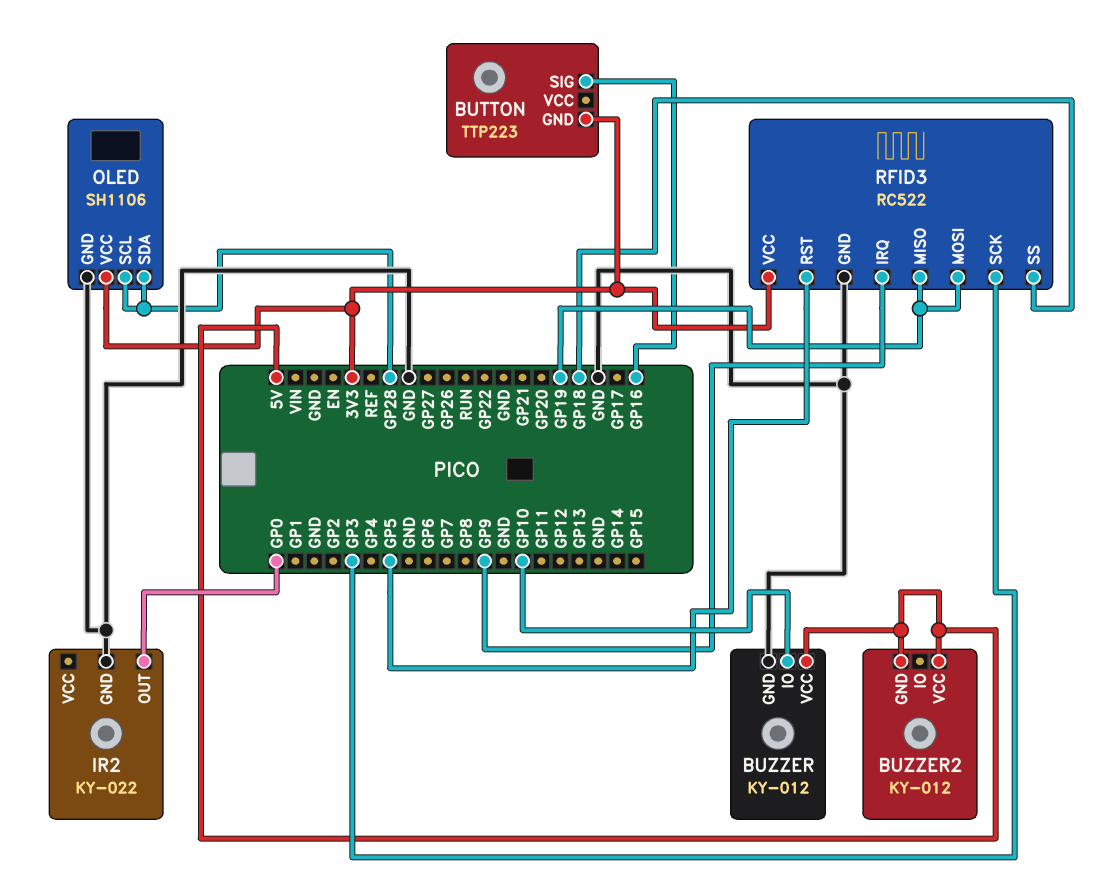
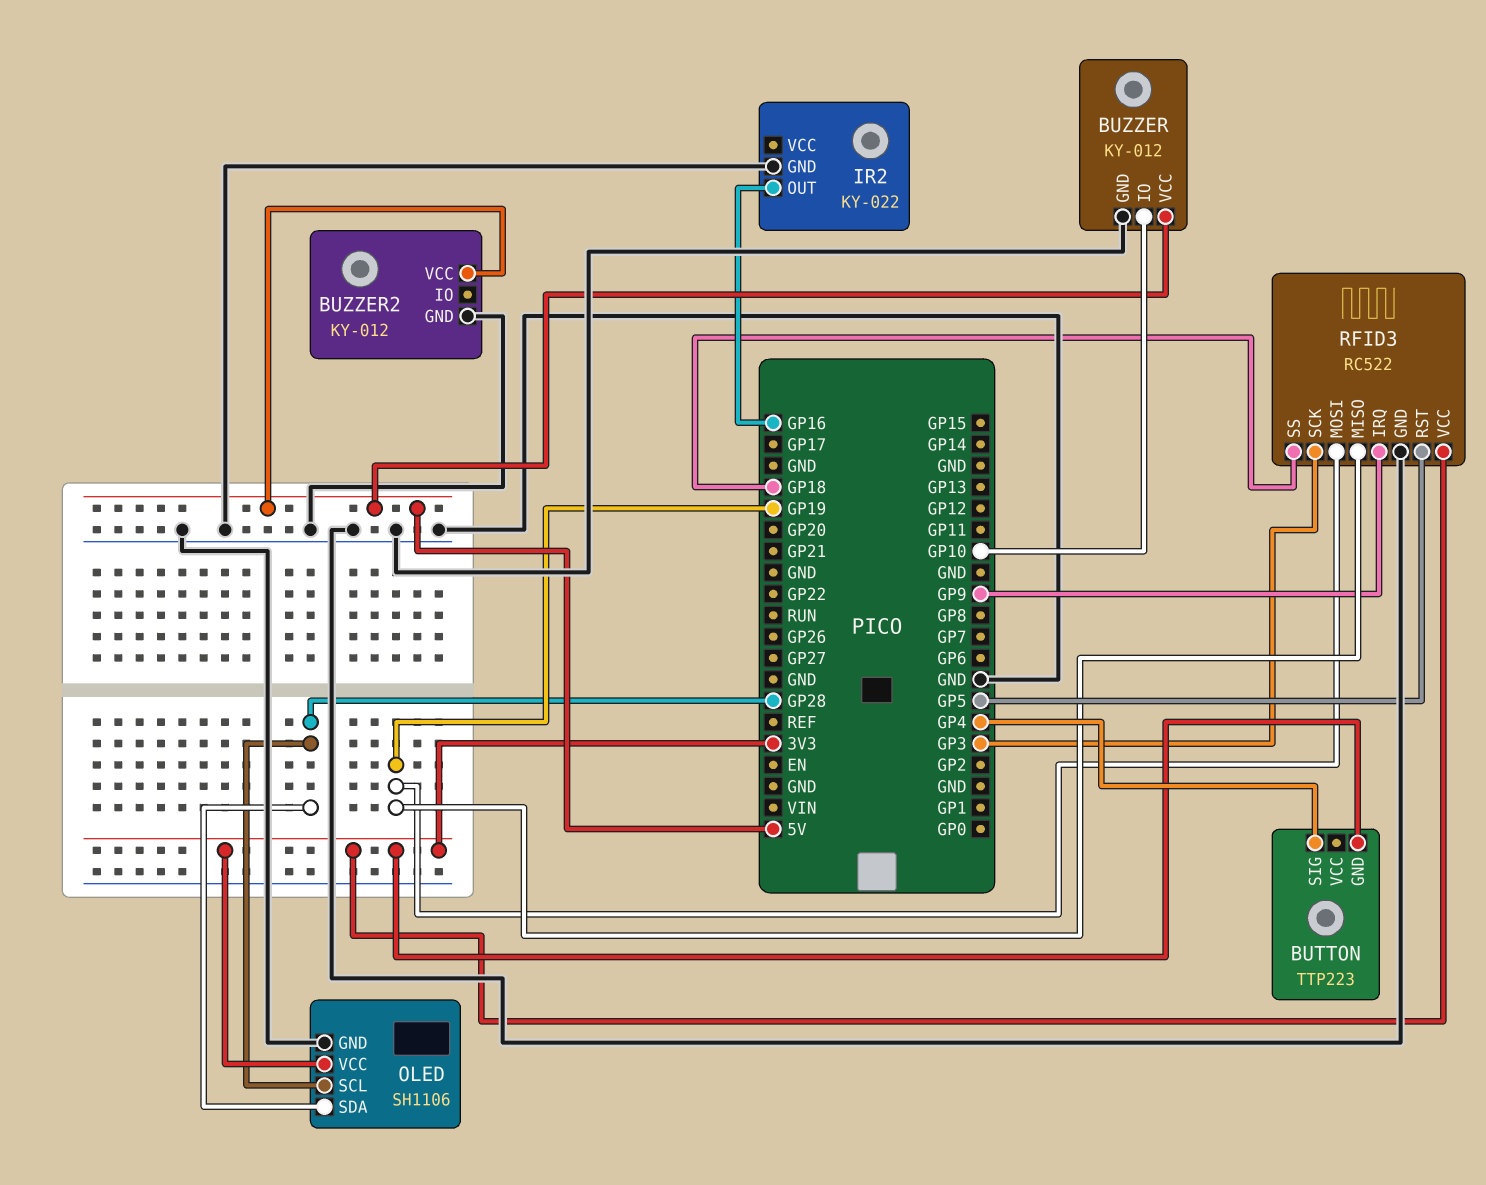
BUTTON pin SIG: GP16 -> GP4
BUZZER2 pin GND: 5V -> GND
IR2 pin OUT: GP0 -> GP16

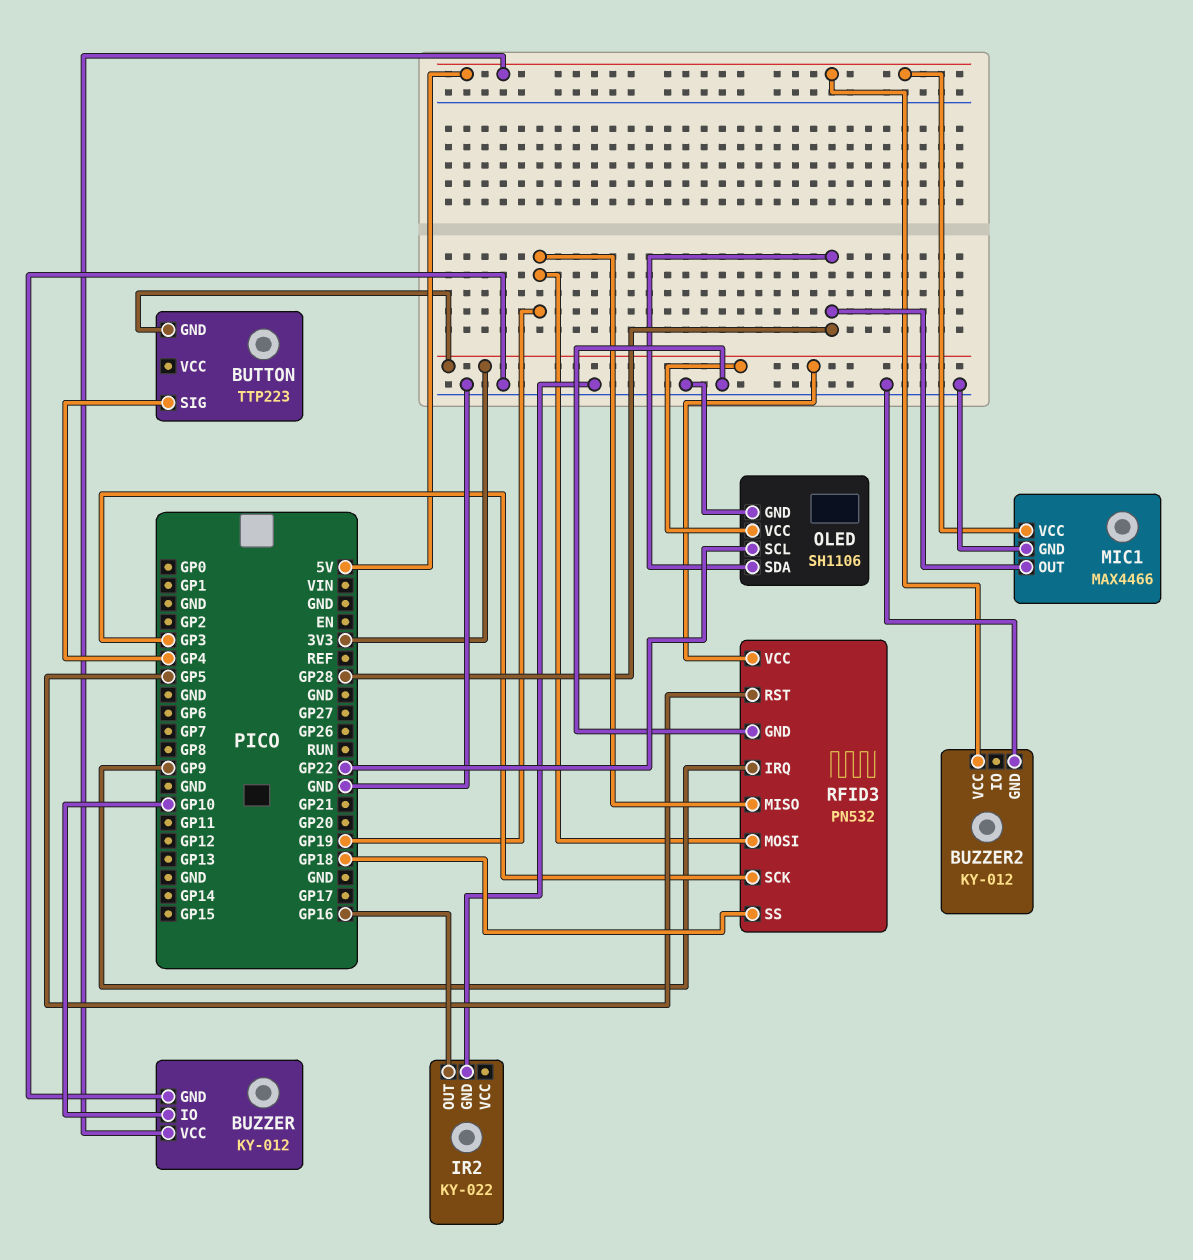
MIC1: none -> MAX4466
MIC1 pin GND: none -> GND
MIC1 pin OUT: none -> GP28
MIC1 pin VCC: none -> 5V
OLED pin SCL: GP28 -> GP22
RFID3: RC522 -> PN532

